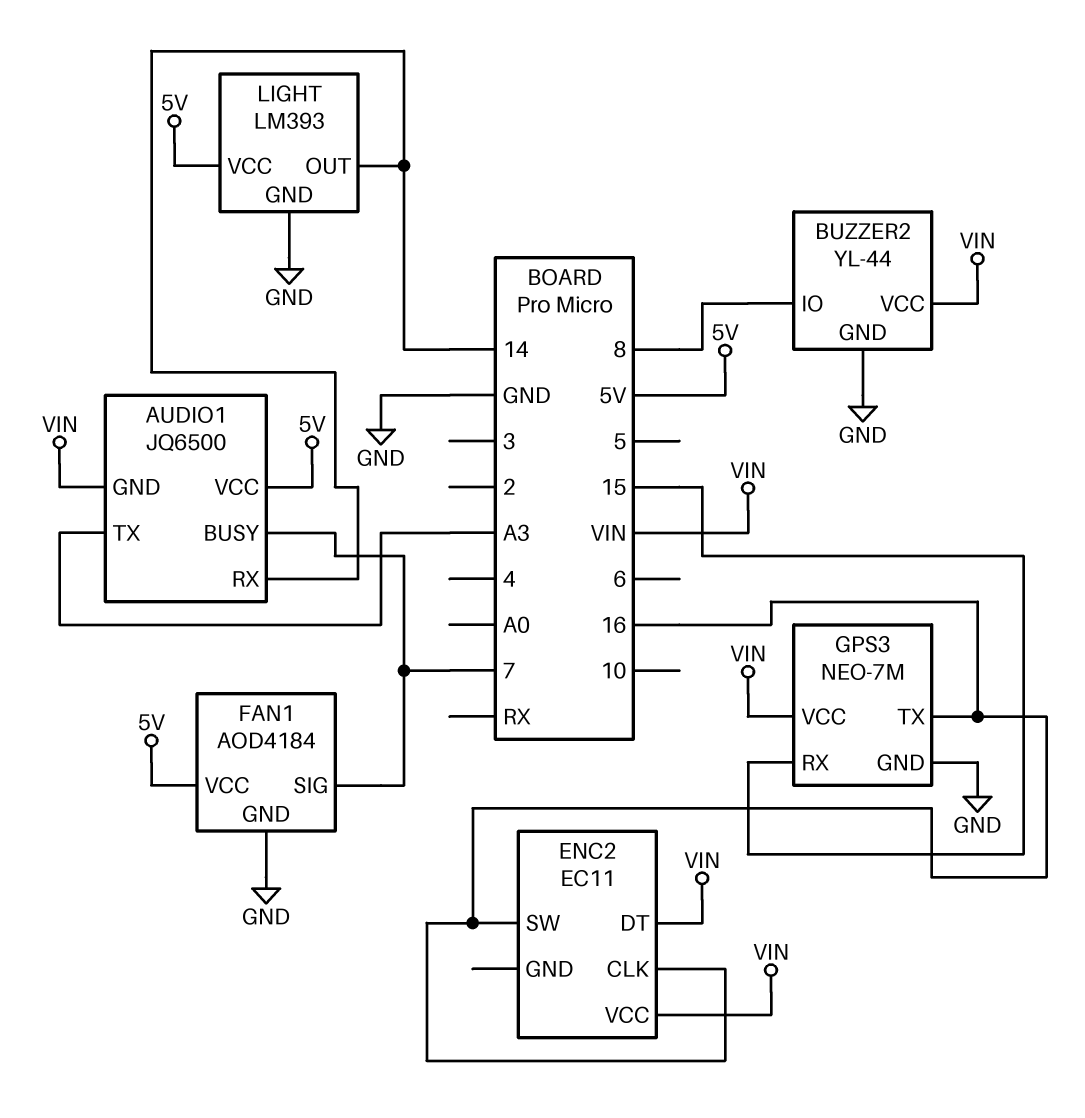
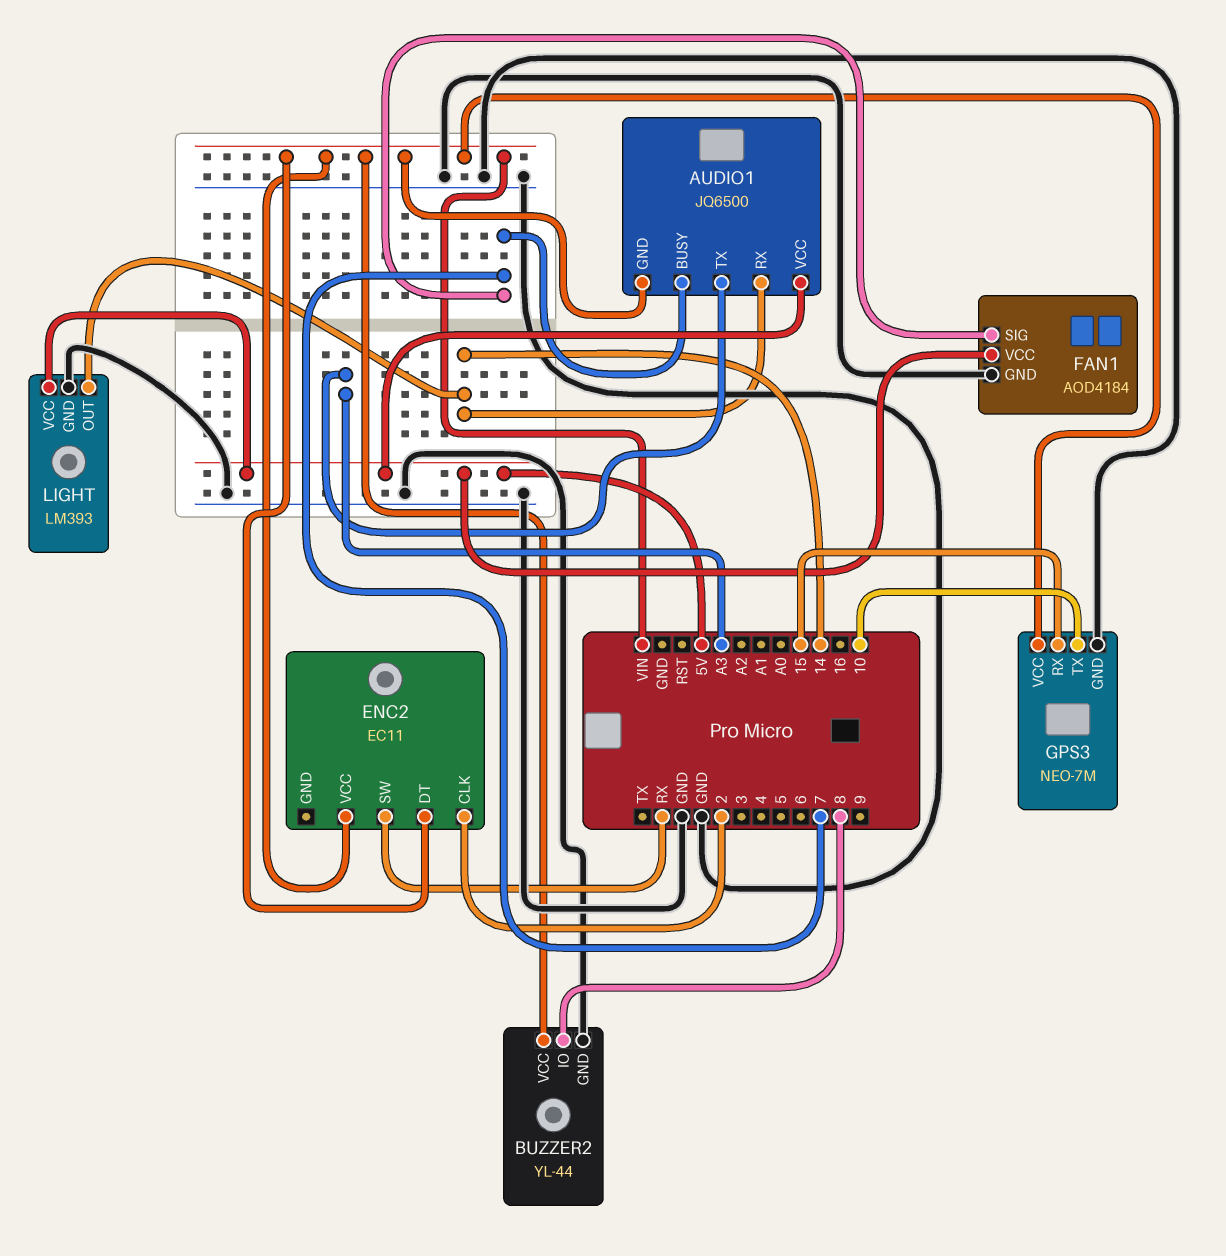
ENC2 pin CLK: 16 -> 2
ENC2 pin SW: 16 -> RX
GPS3 pin TX: 16 -> 10

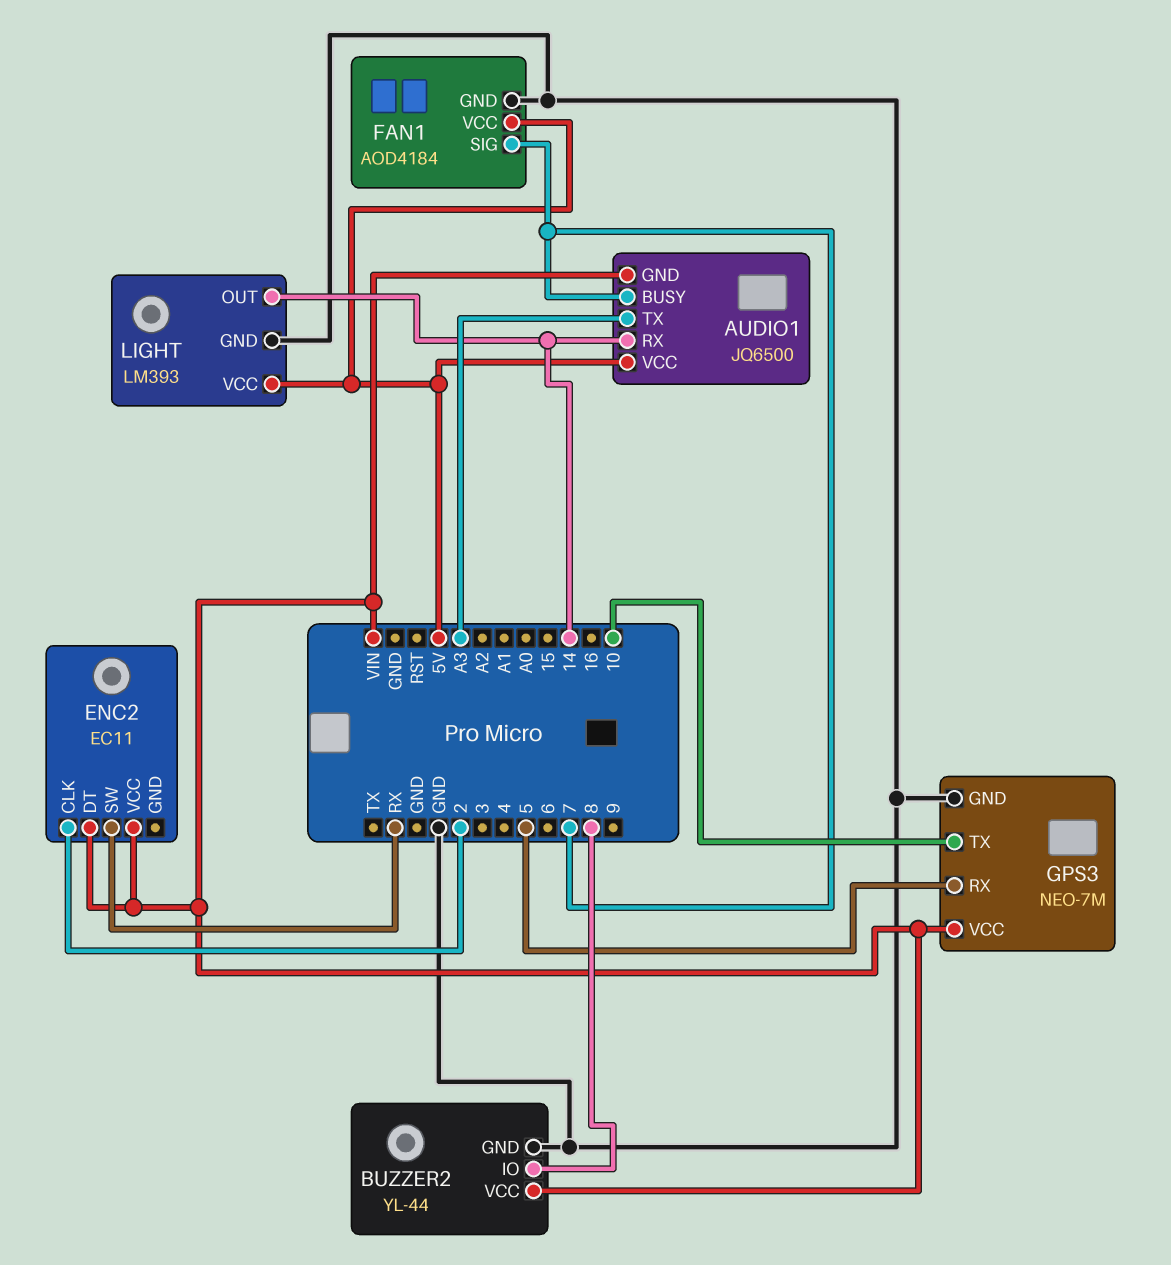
GPS3 pin RX: 15 -> 5

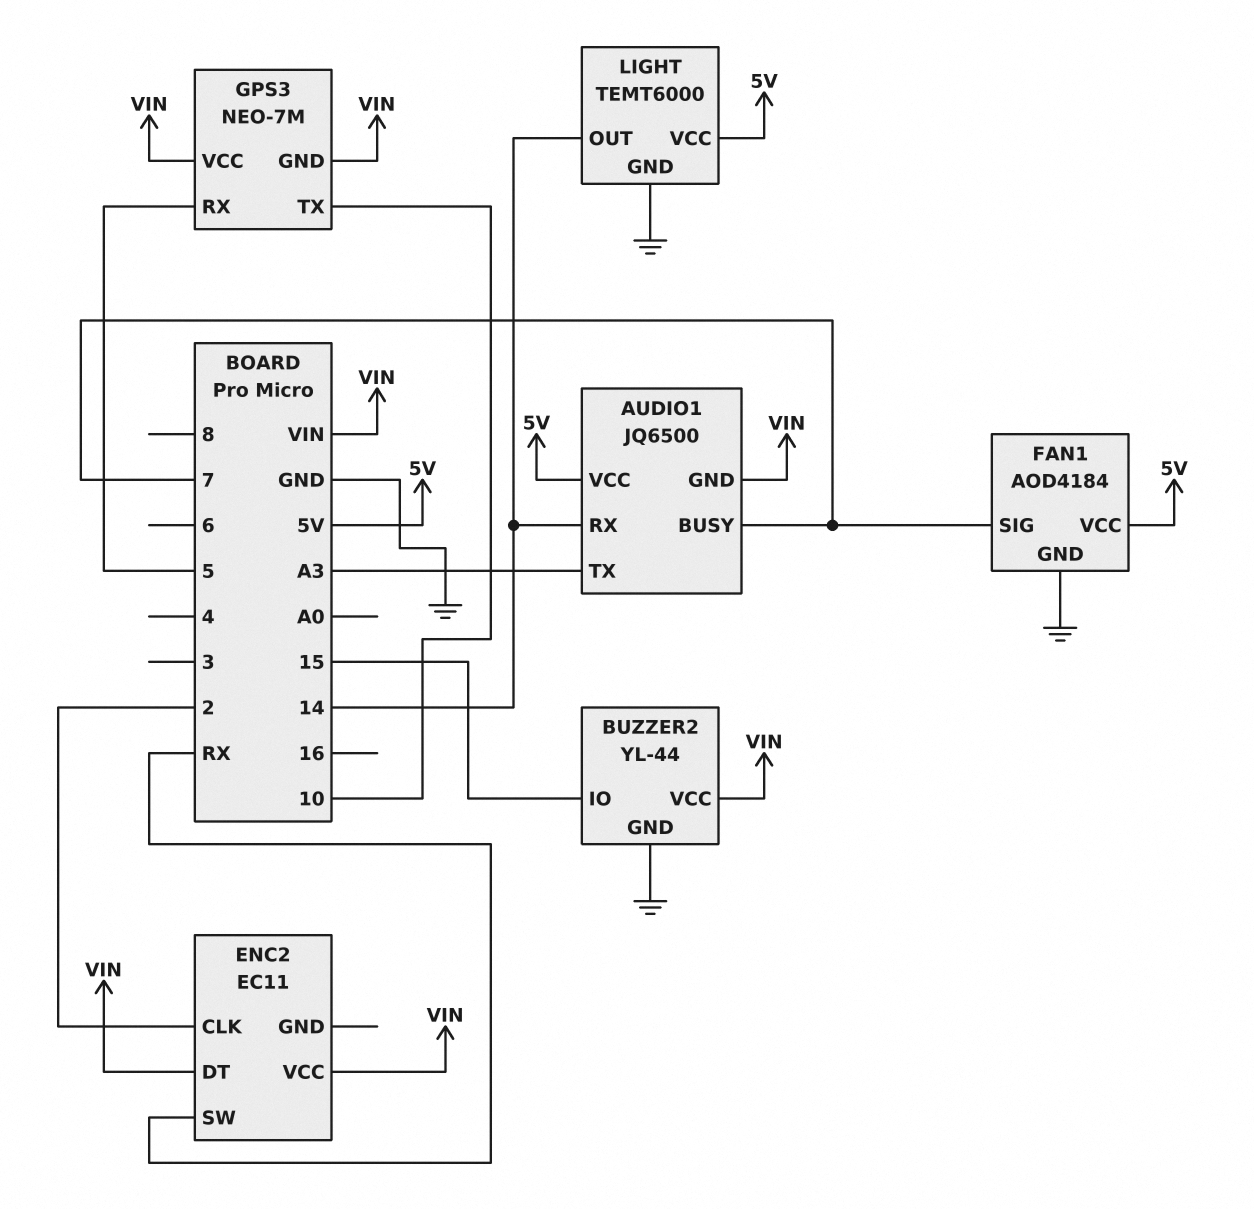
BUZZER2 pin IO: 8 -> 15
GPS3 pin GND: GND -> VIN
LIGHT: LM393 -> TEMT6000

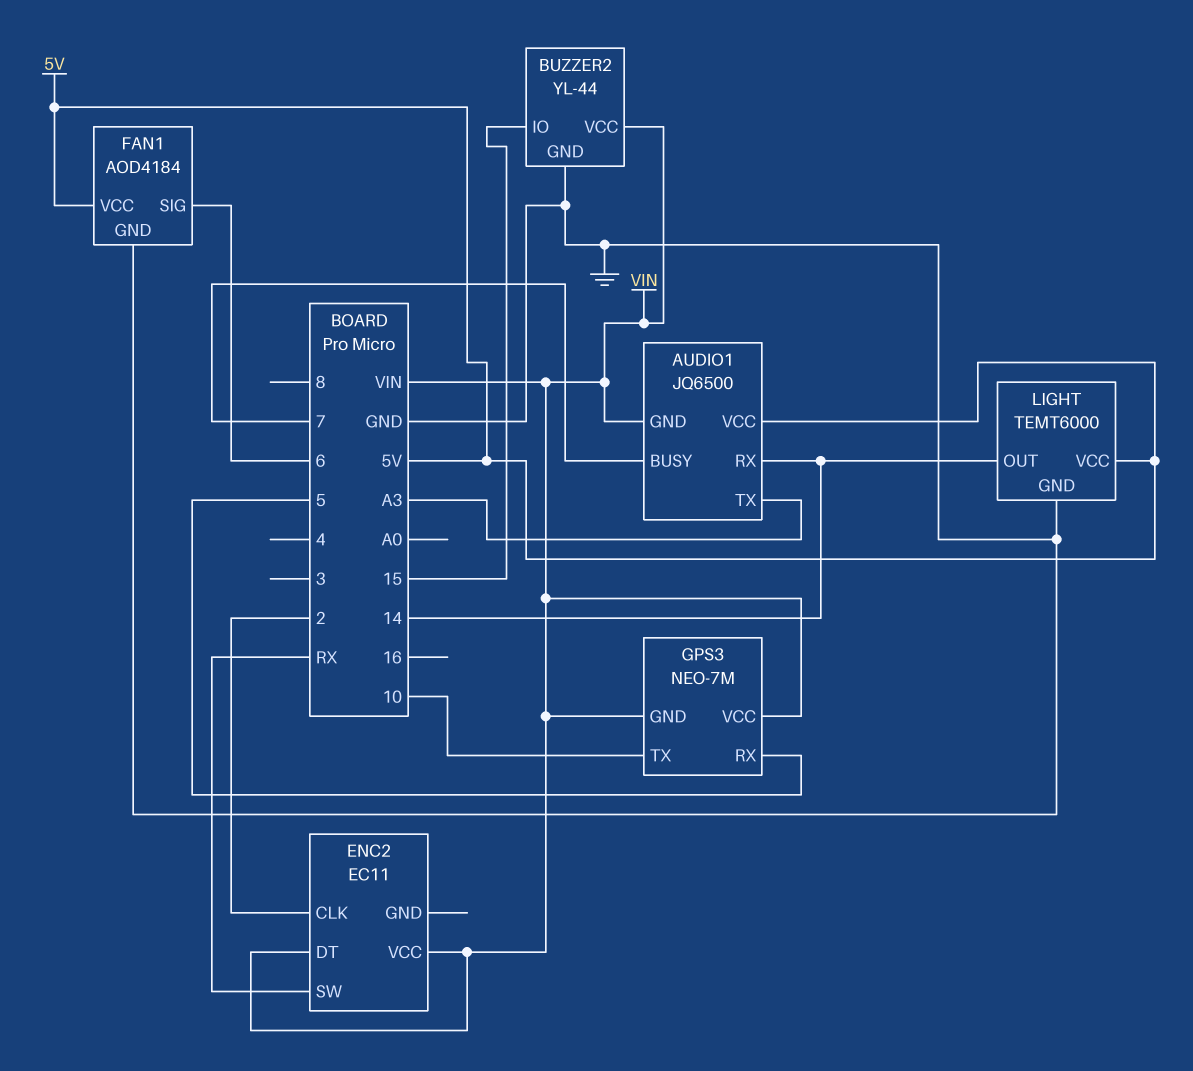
FAN1 pin SIG: 7 -> 6

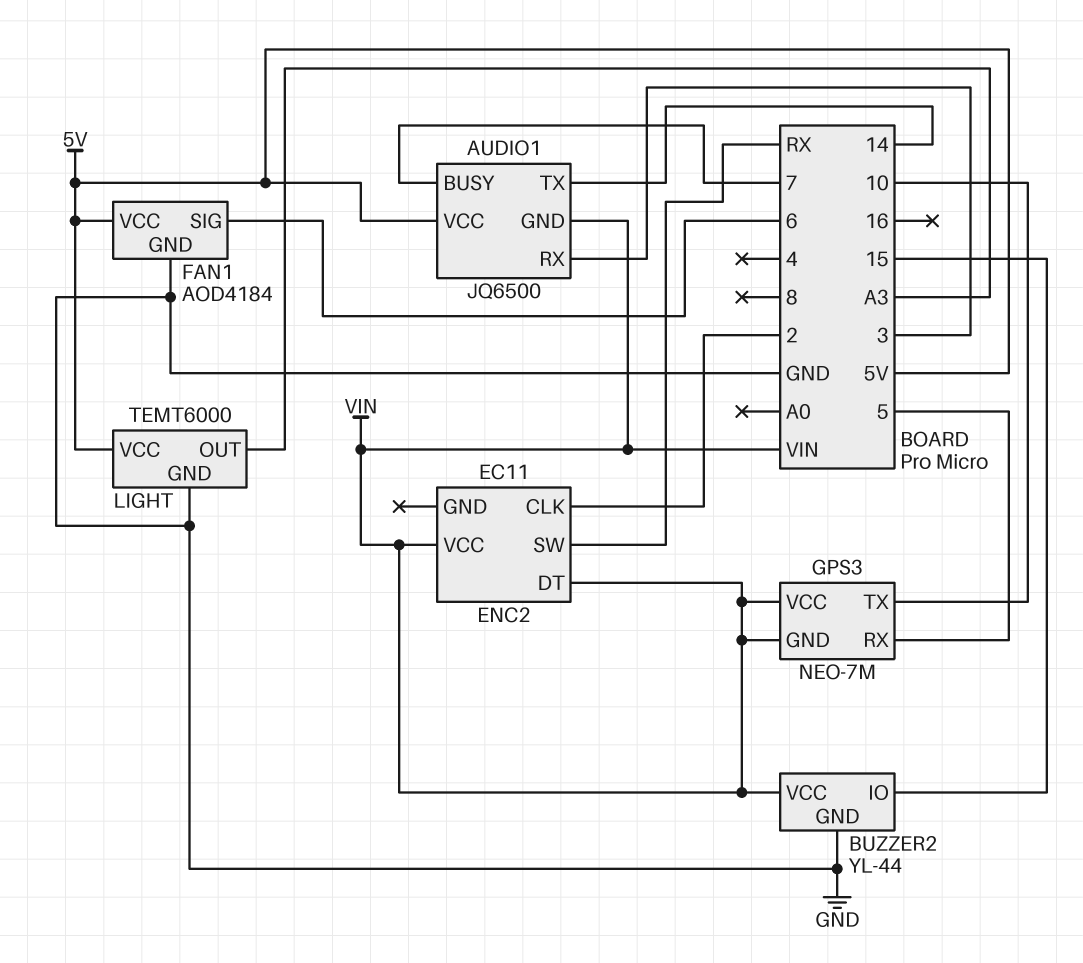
AUDIO1 pin RX: 14 -> 3
AUDIO1 pin TX: A3 -> 14
LIGHT pin OUT: 14 -> A3

